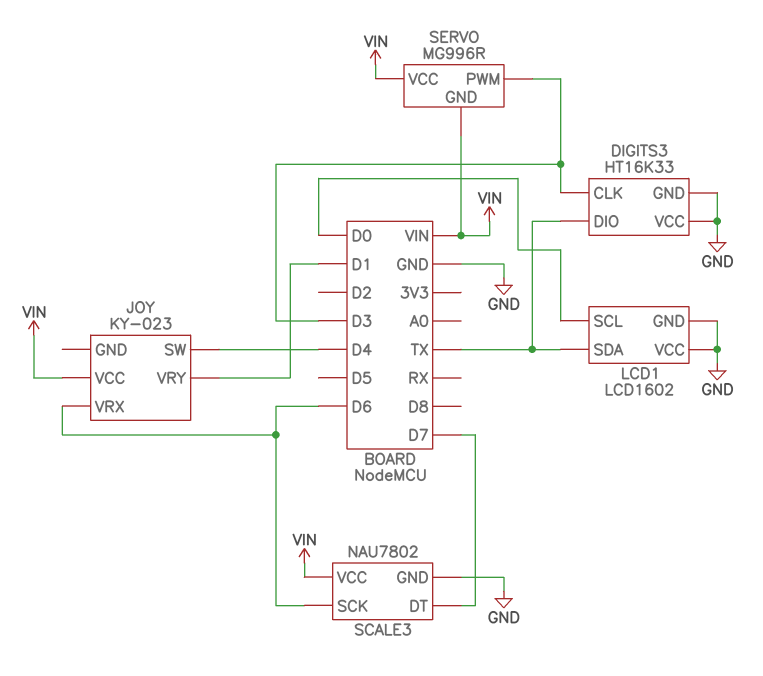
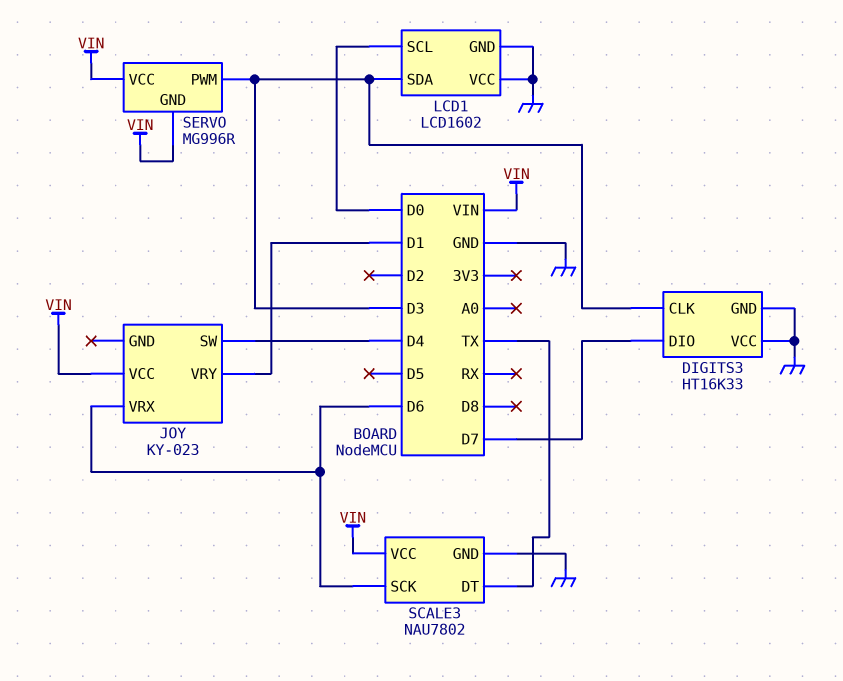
DIGITS3 pin DIO: TX -> D7
LCD1 pin SDA: TX -> D3
SCALE3 pin DT: D7 -> TX

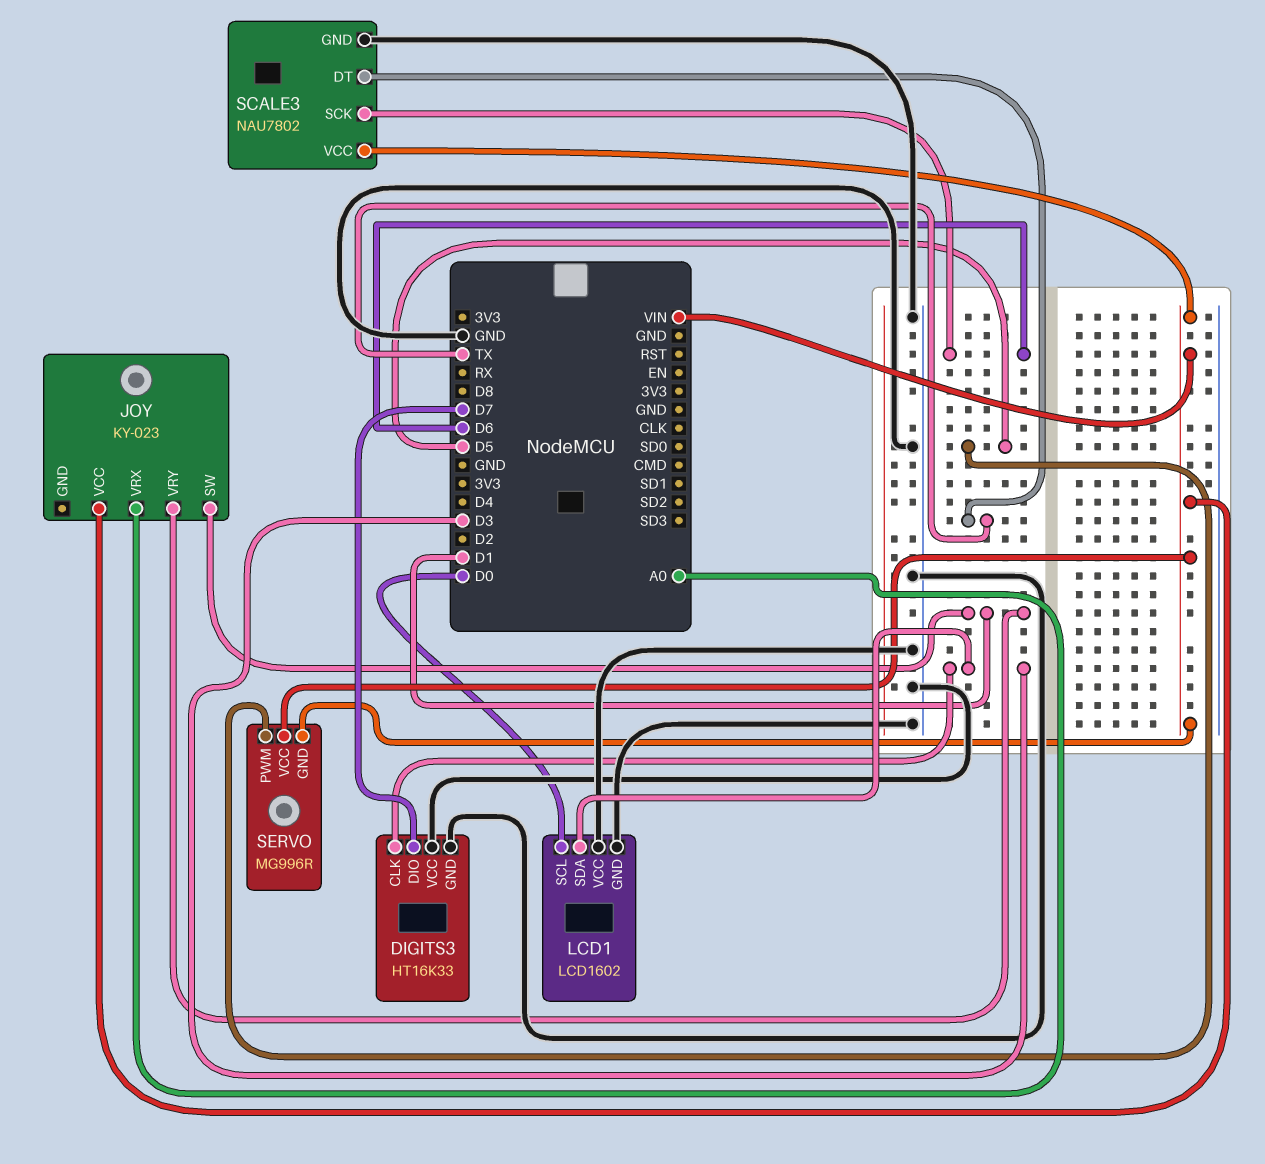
JOY pin SW: D4 -> D1
JOY pin VRX: D6 -> A0
SERVO pin PWM: D3 -> D5

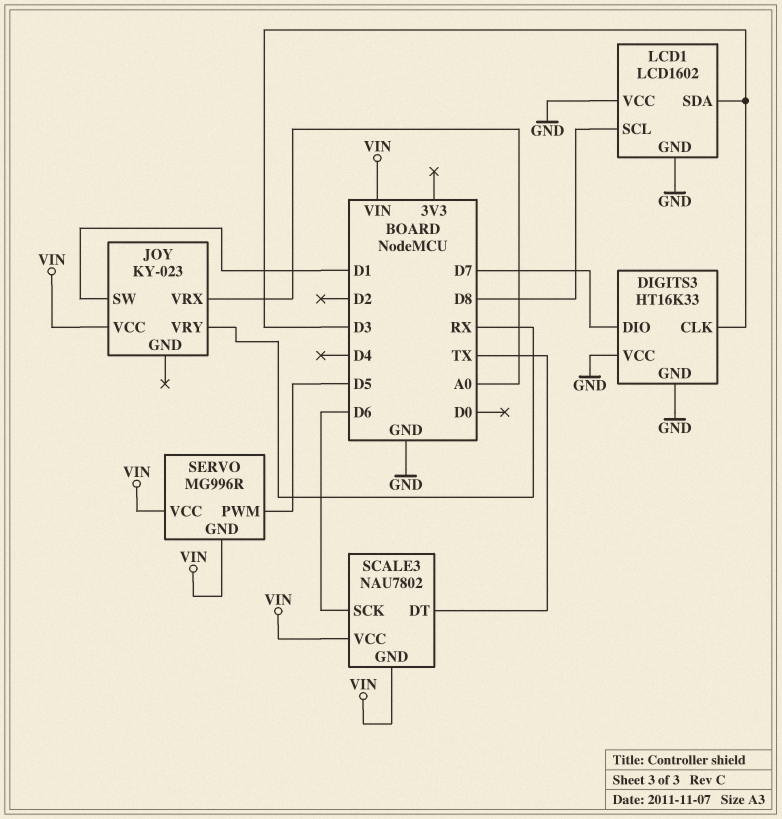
JOY pin VRY: D1 -> RX
LCD1 pin SCL: D0 -> D8
SCALE3 pin GND: GND -> VIN

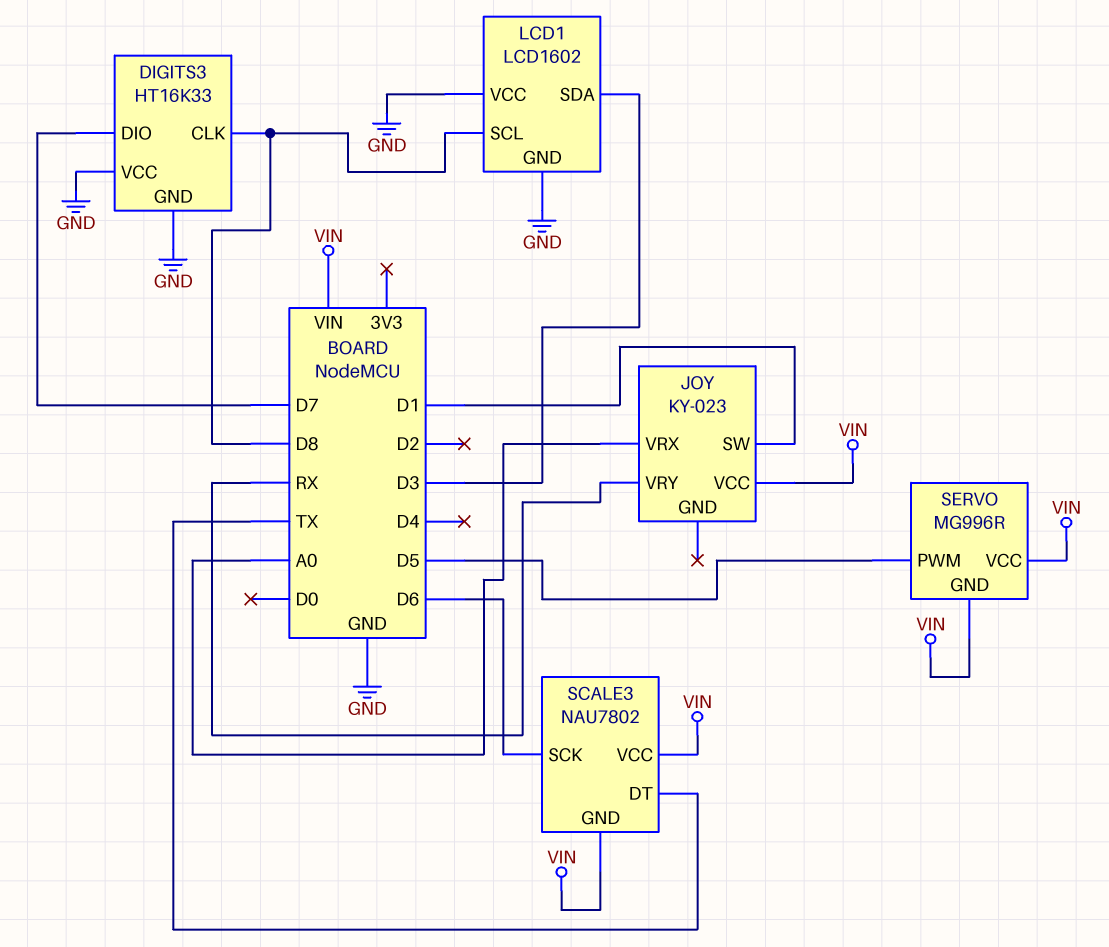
DIGITS3 pin CLK: D3 -> D8

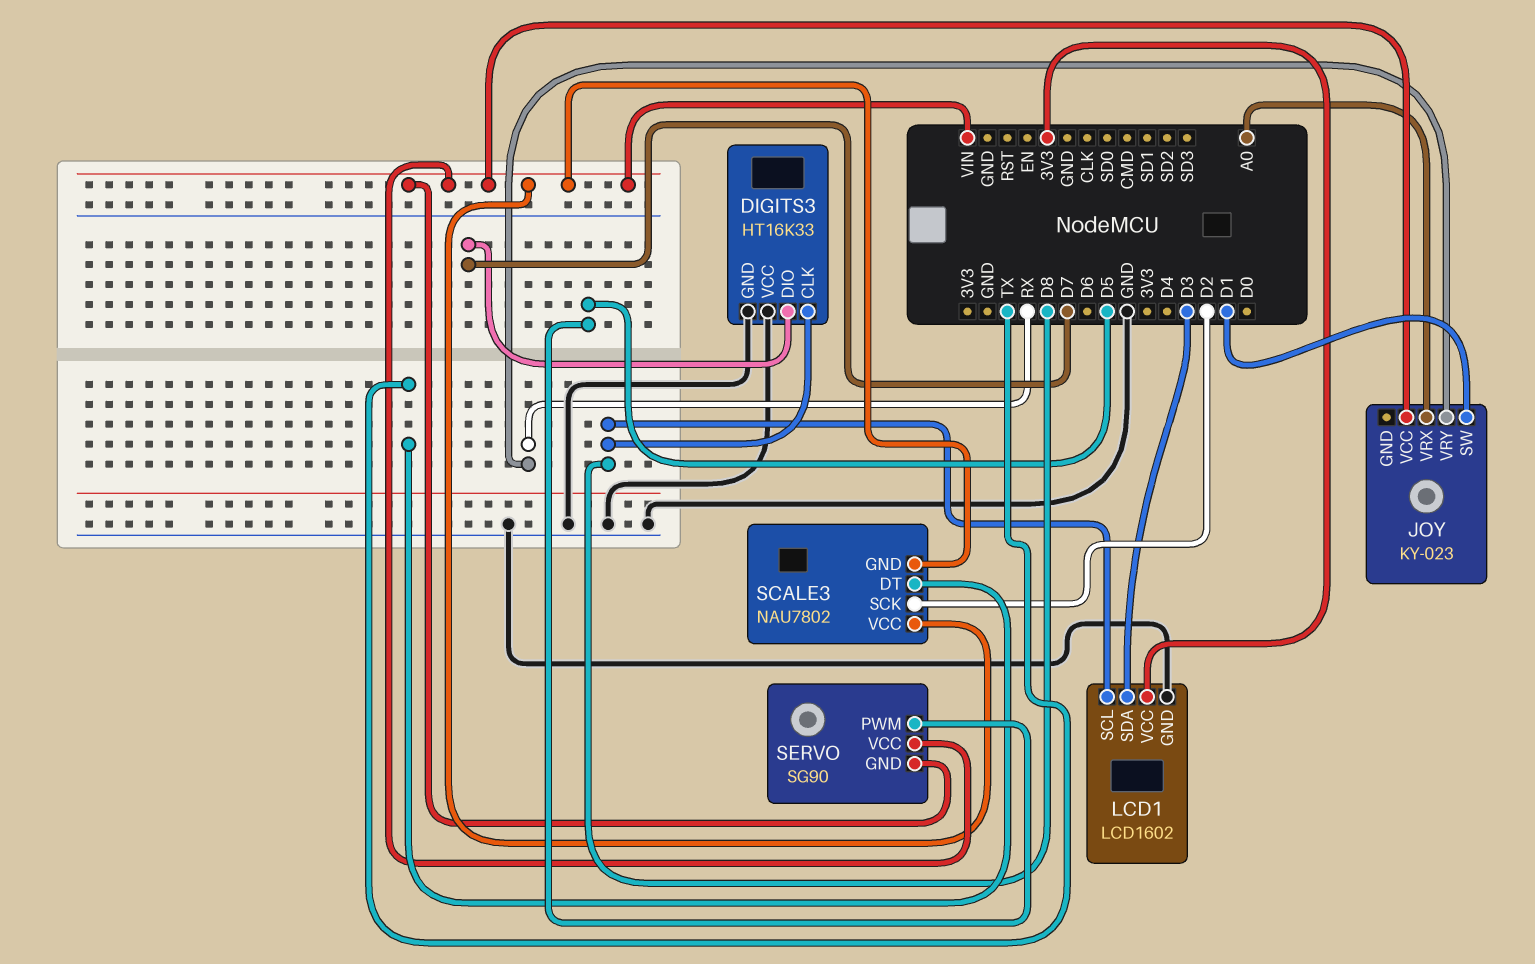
LCD1 pin VCC: GND -> 3V3
SCALE3 pin SCK: D6 -> D2
SERVO: MG996R -> SG90

